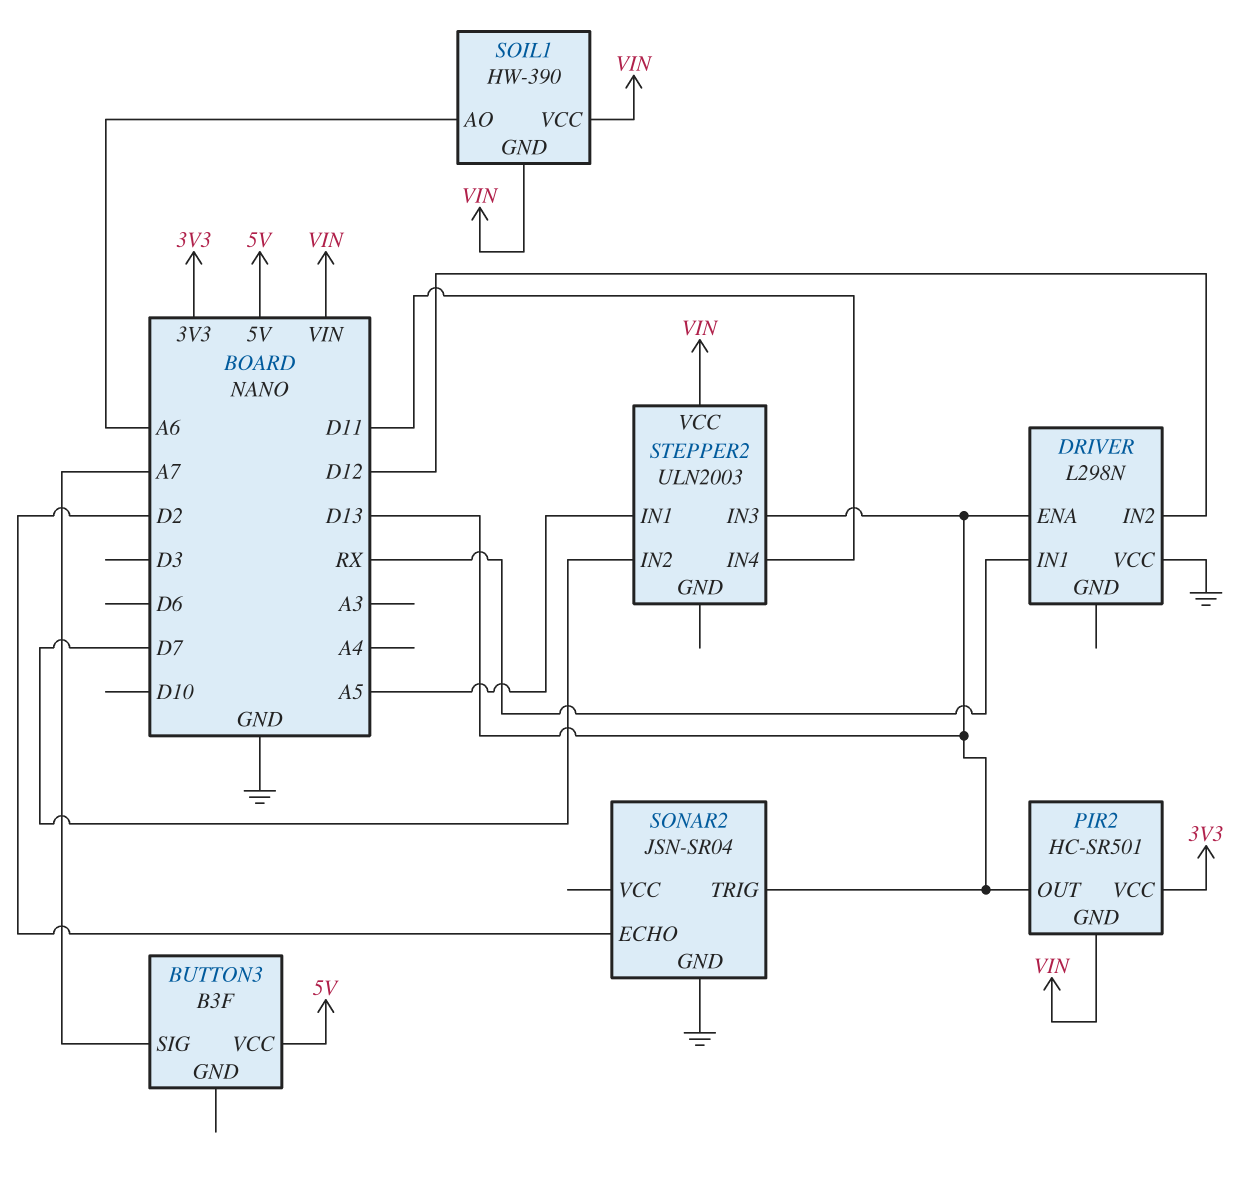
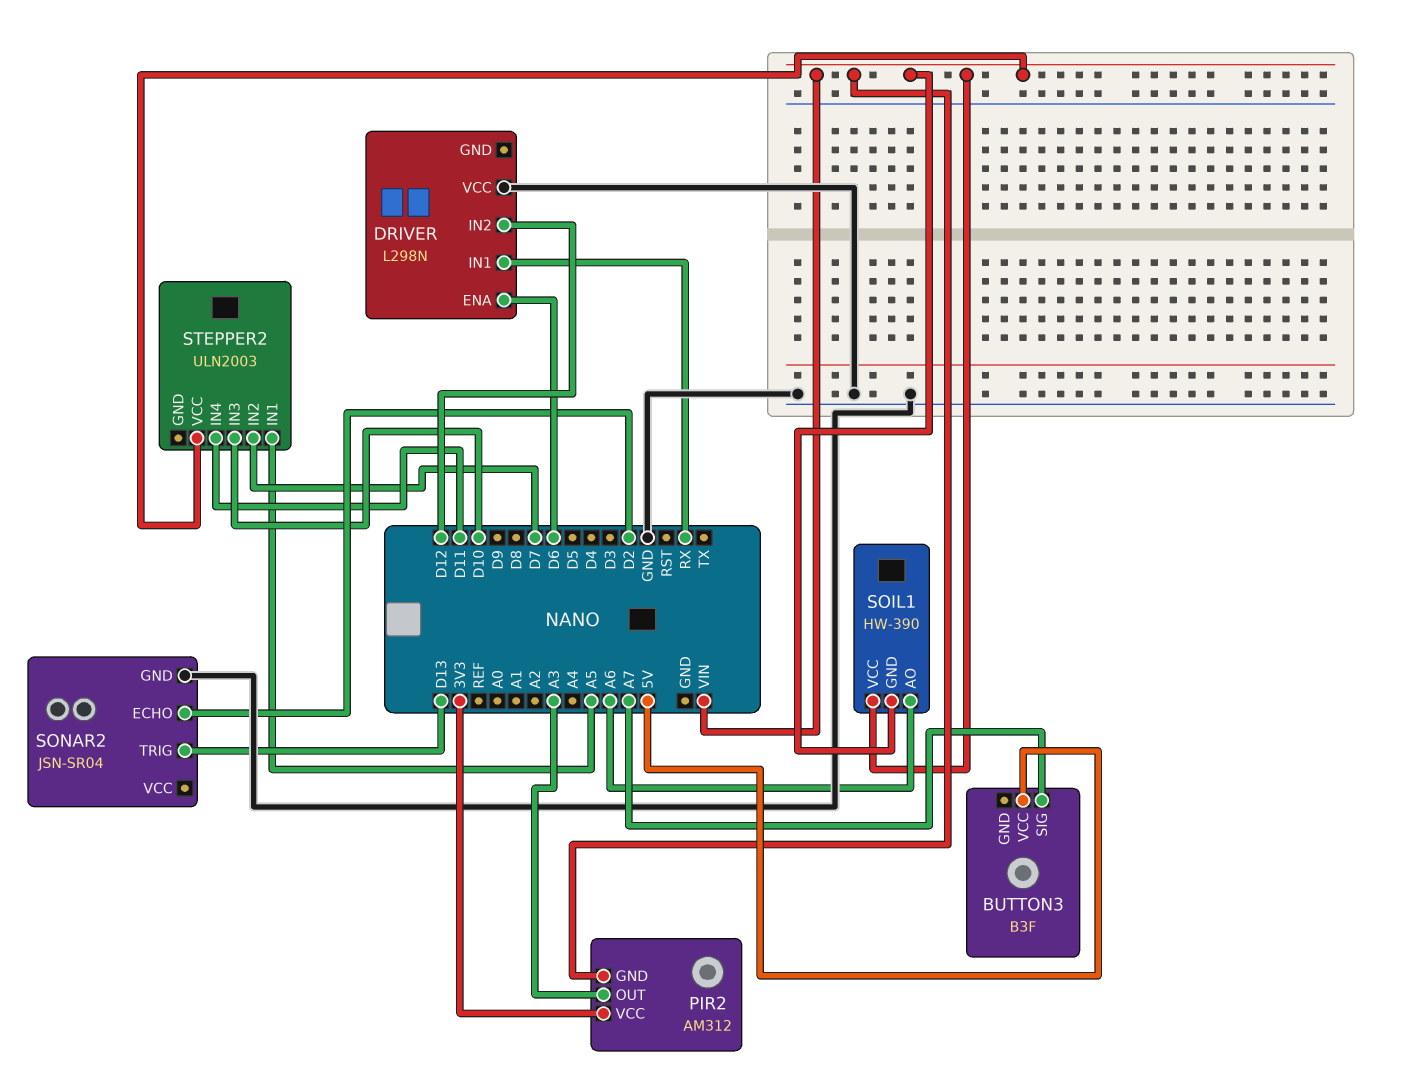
DRIVER pin ENA: D13 -> D6
PIR2: HC-SR501 -> AM312
PIR2 pin OUT: D13 -> A3
STEPPER2 pin IN3: D13 -> D10

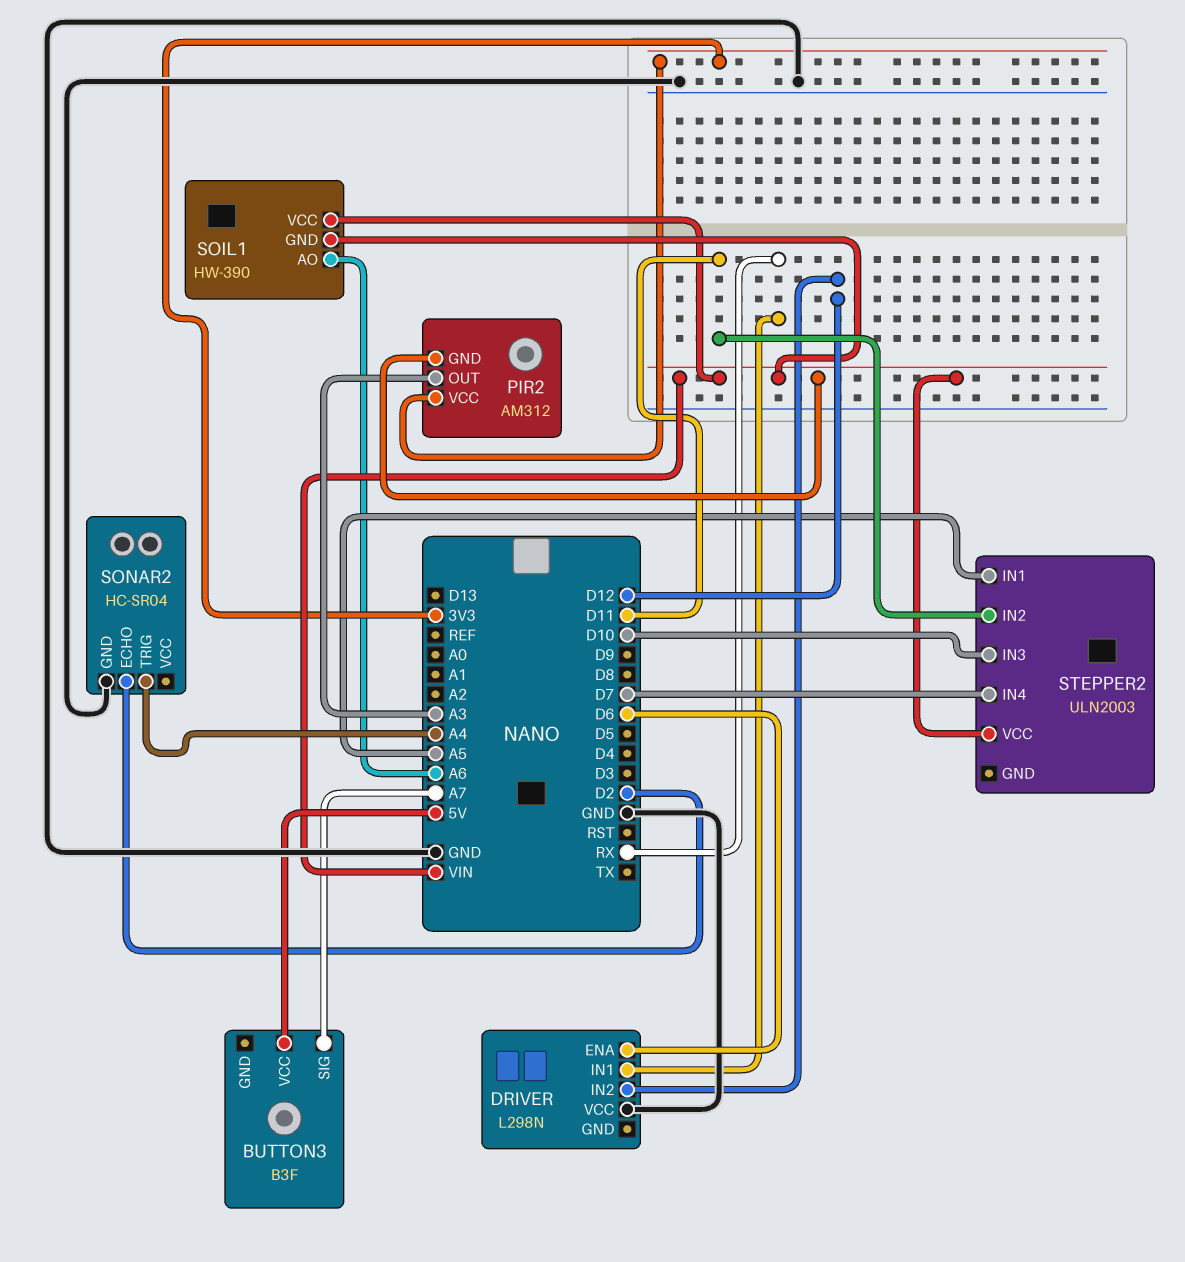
SONAR2: JSN-SR04 -> HC-SR04
SONAR2 pin TRIG: D13 -> A4
STEPPER2 pin IN2: D7 -> D11
STEPPER2 pin IN4: D11 -> D7

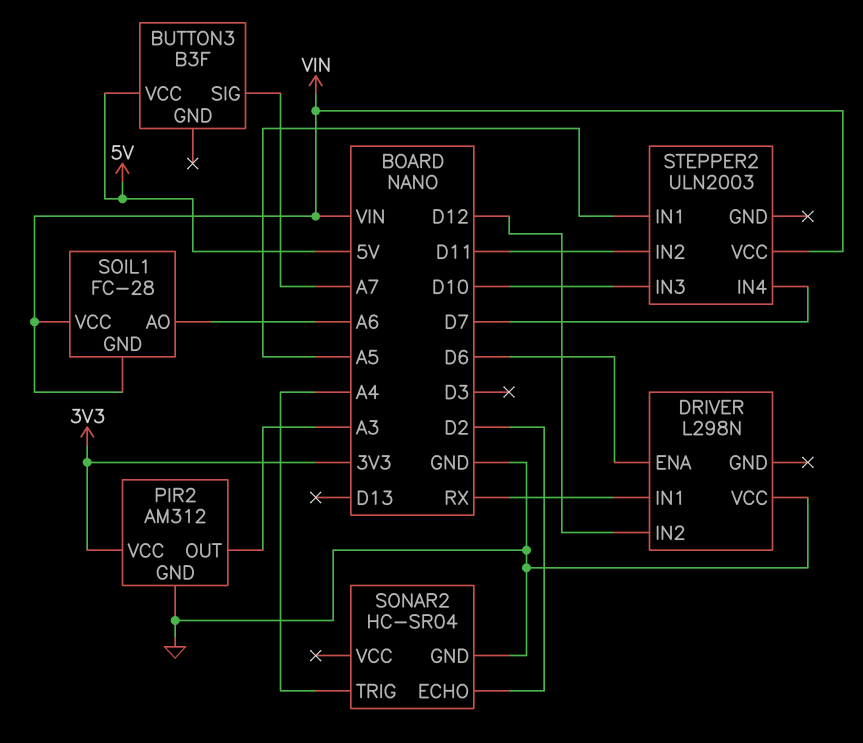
PIR2 pin GND: VIN -> GND
SOIL1: HW-390 -> FC-28

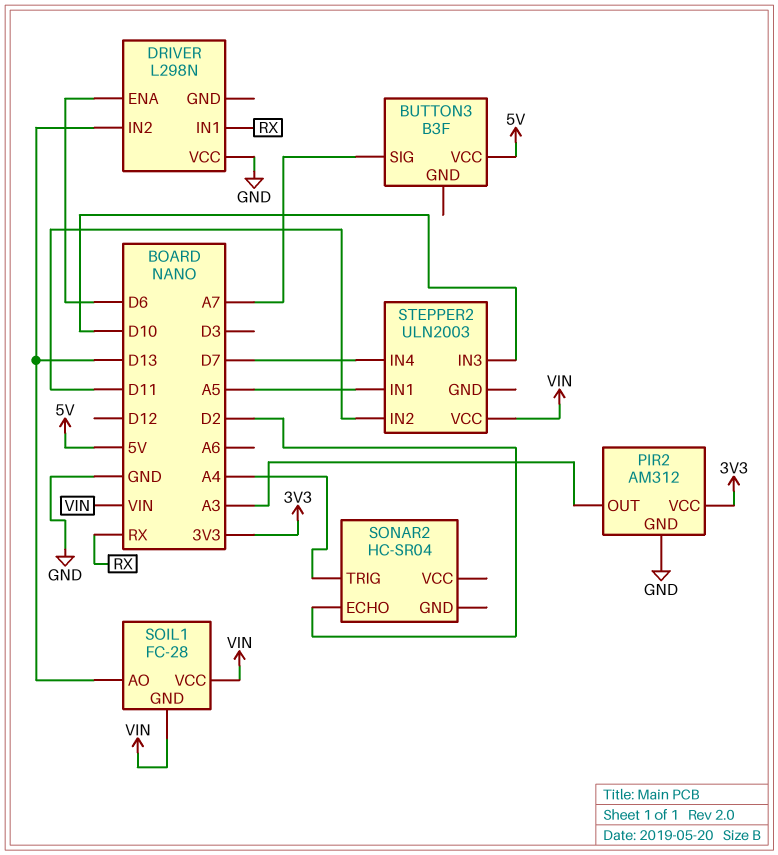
DRIVER pin IN2: D12 -> D13
SOIL1 pin AO: A6 -> D13
SONAR2 pin GND: GND -> none

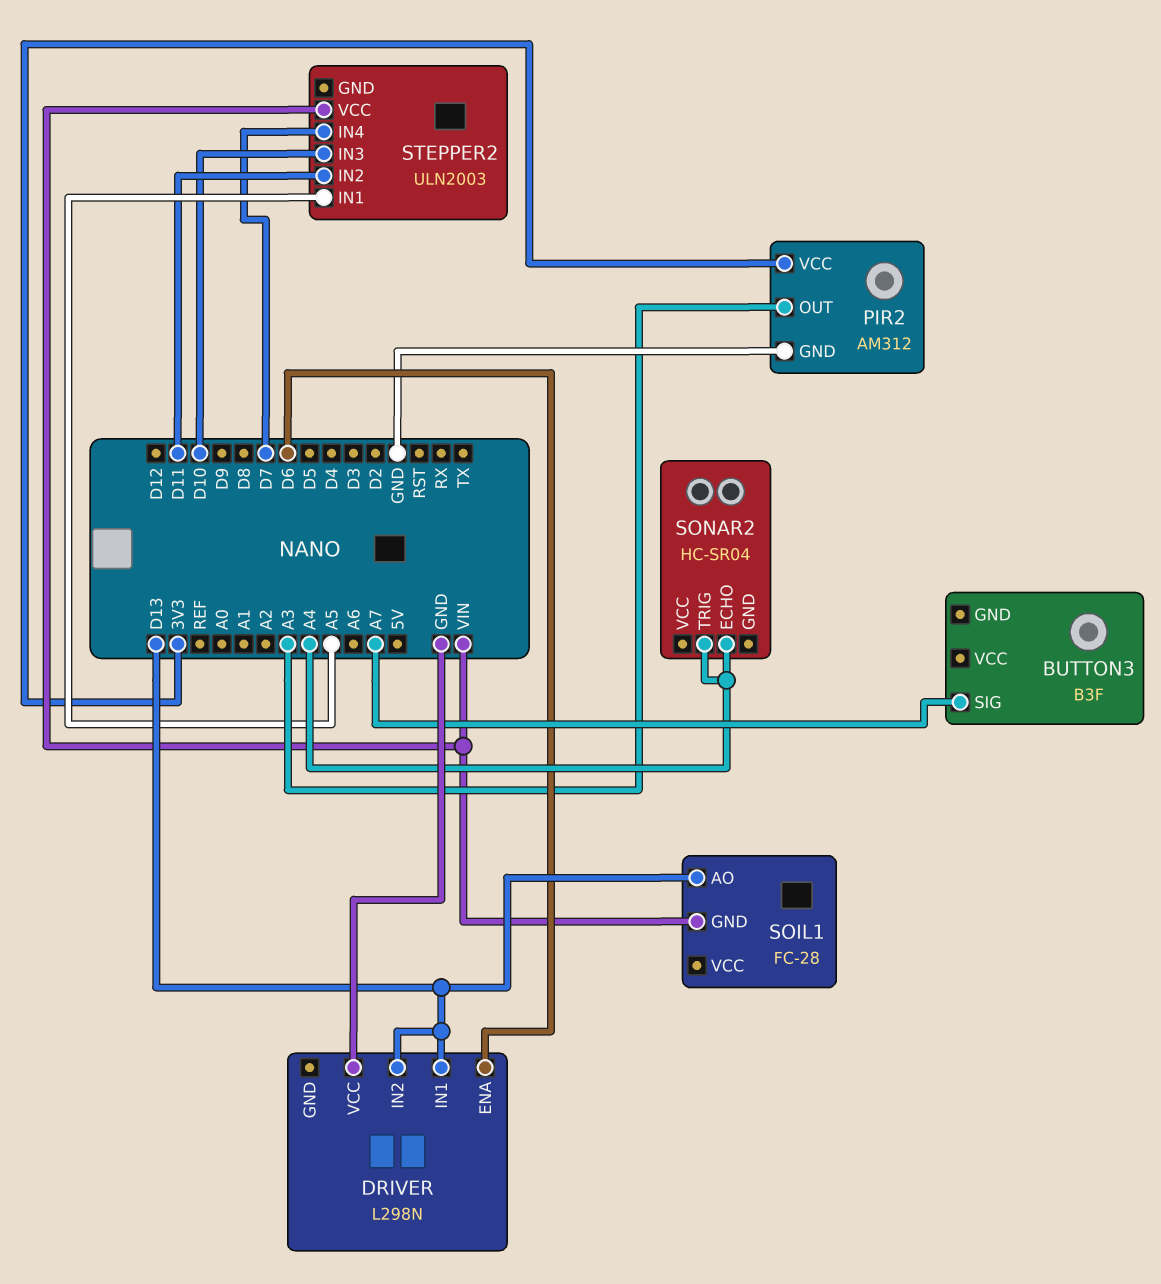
BUTTON3 pin VCC: 5V -> none
DRIVER pin IN1: RX -> D13
SOIL1 pin VCC: VIN -> none
SONAR2 pin ECHO: D2 -> A4

